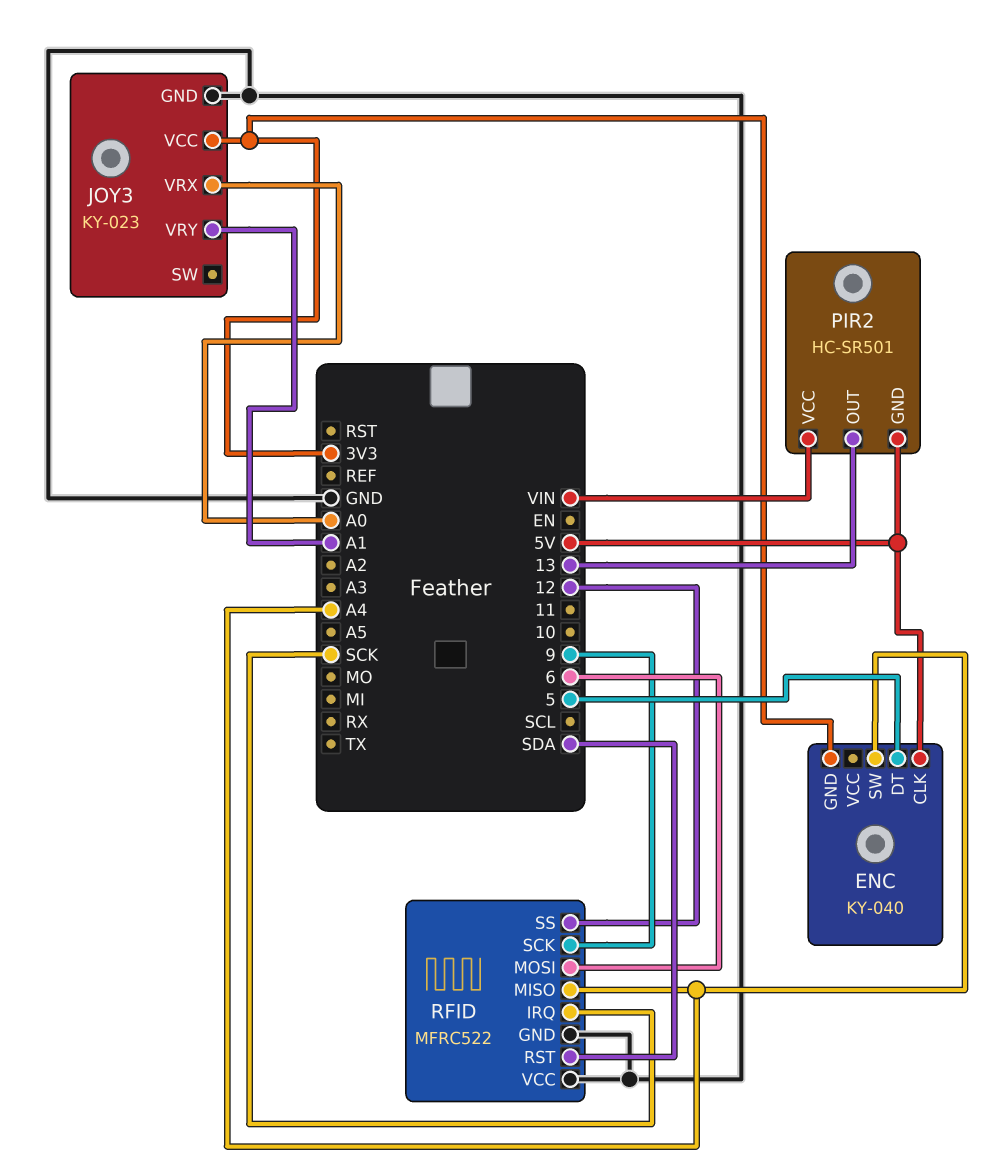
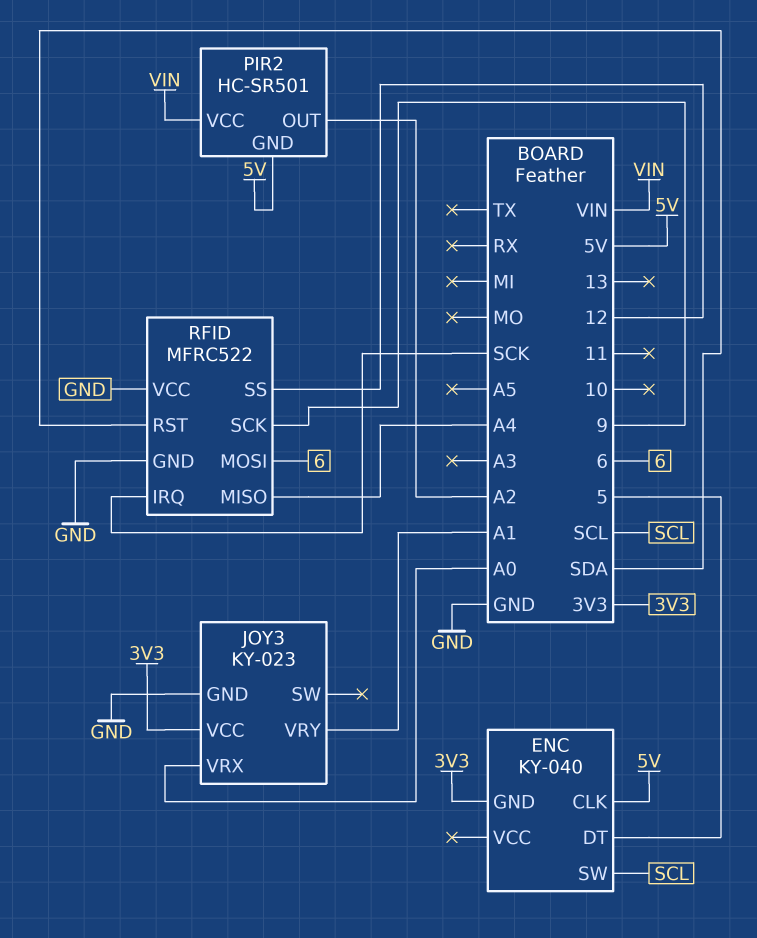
ENC pin SW: A4 -> SCL
PIR2 pin OUT: 13 -> A2

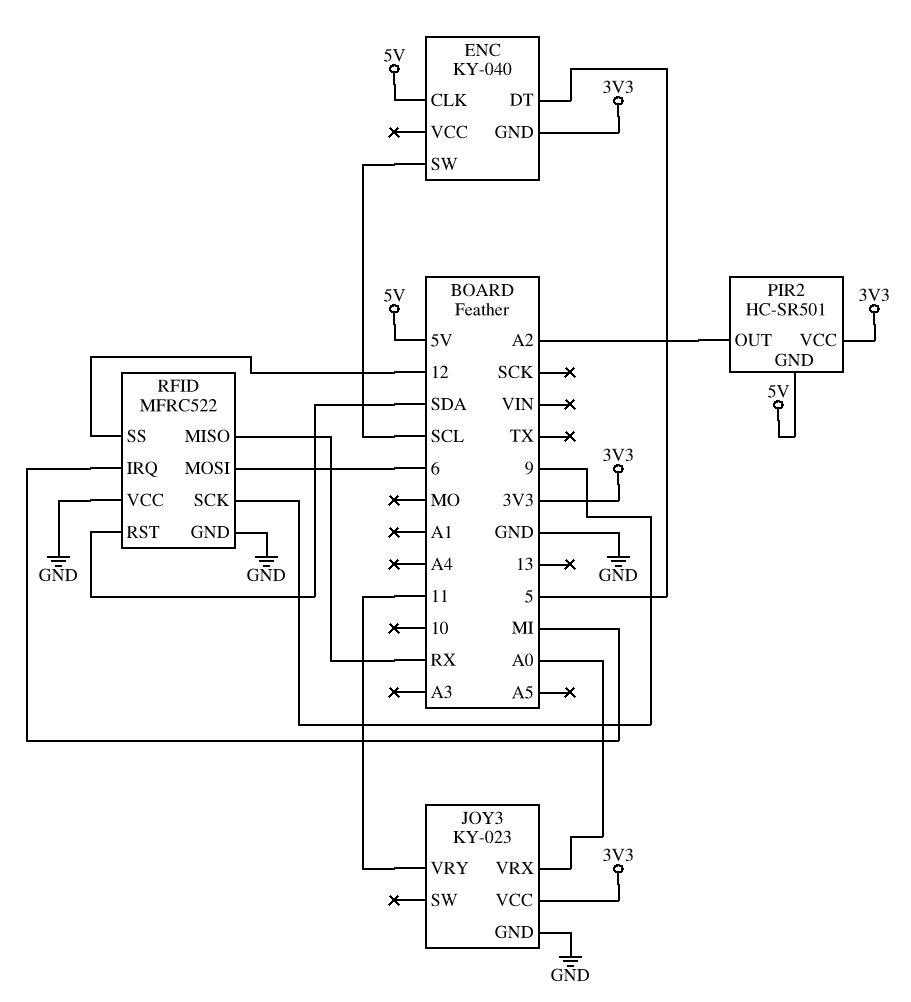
JOY3 pin VRY: A1 -> 11
PIR2 pin VCC: VIN -> 3V3
RFID pin IRQ: SCK -> MI
RFID pin MISO: A4 -> RX

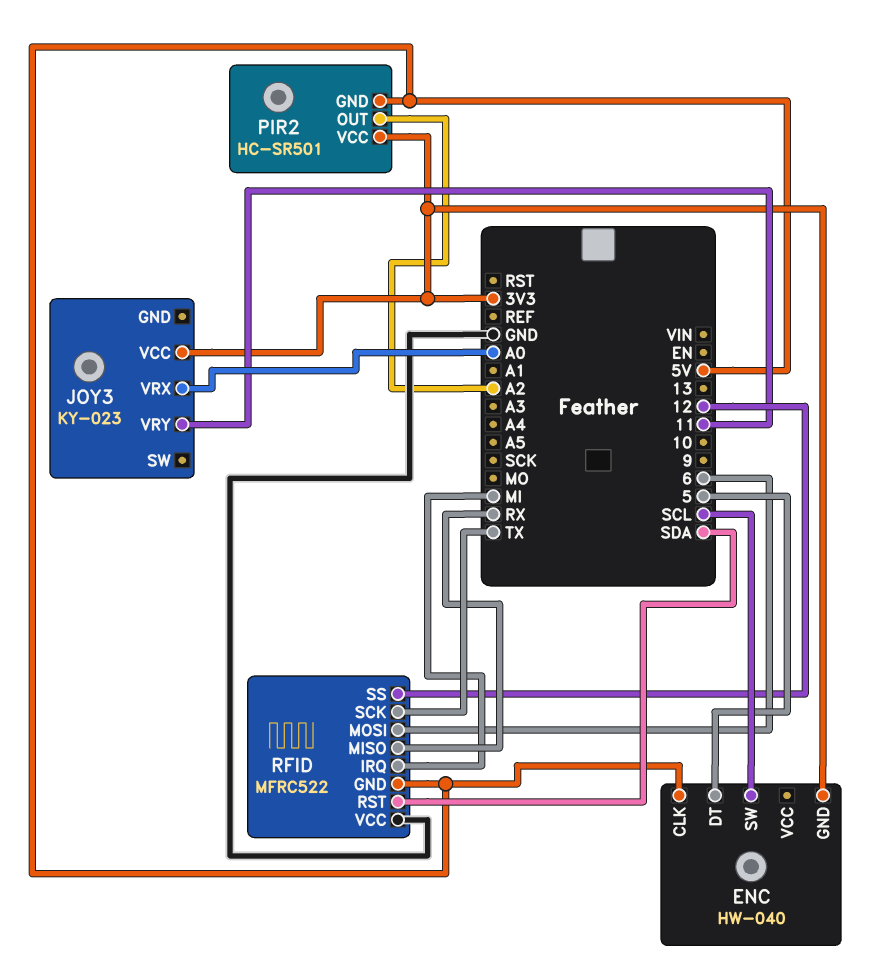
ENC: KY-040 -> HW-040
JOY3 pin GND: GND -> none
RFID pin GND: GND -> 5V
RFID pin SCK: 9 -> TX

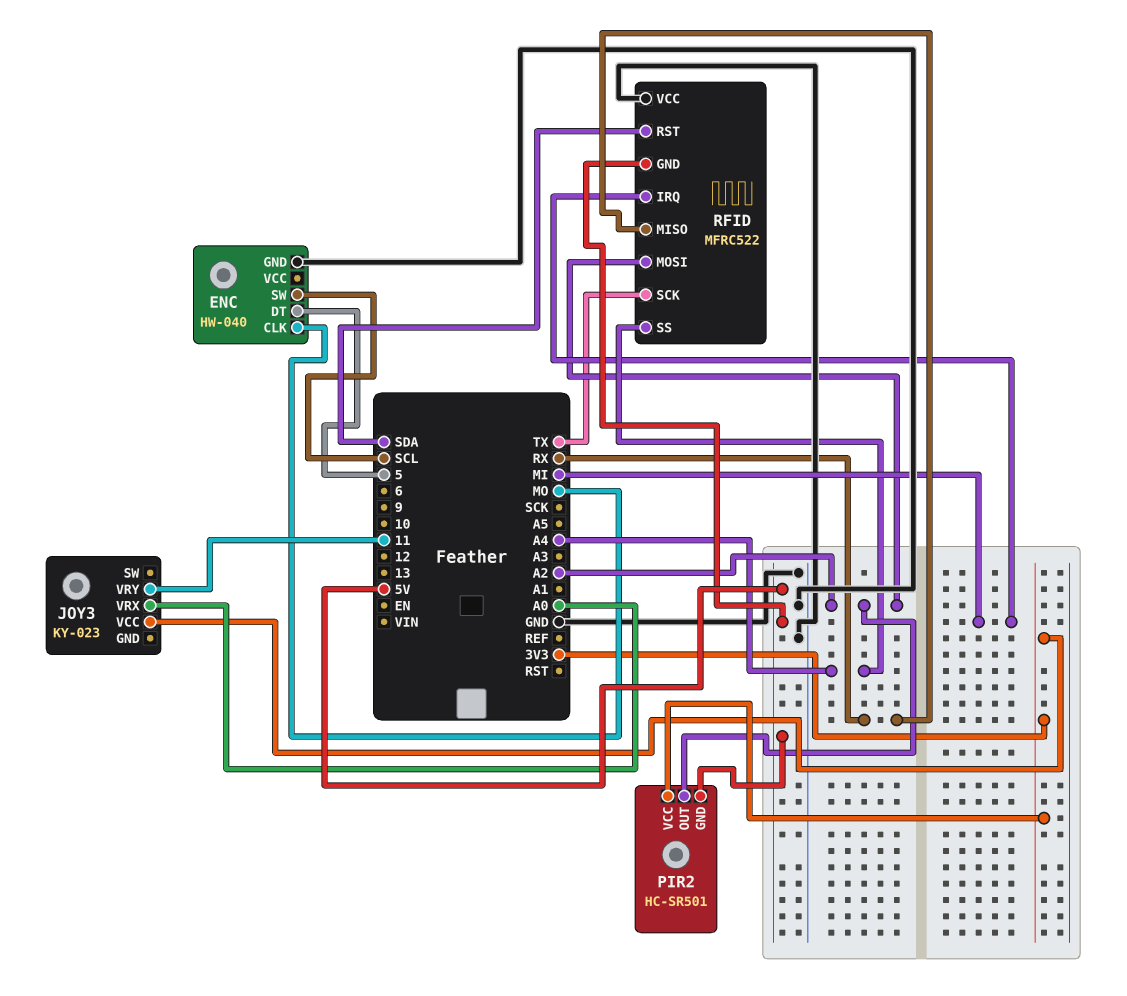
ENC pin CLK: 5V -> MO
ENC pin GND: 3V3 -> GND
RFID pin MOSI: 6 -> A2
RFID pin SS: 12 -> A4

